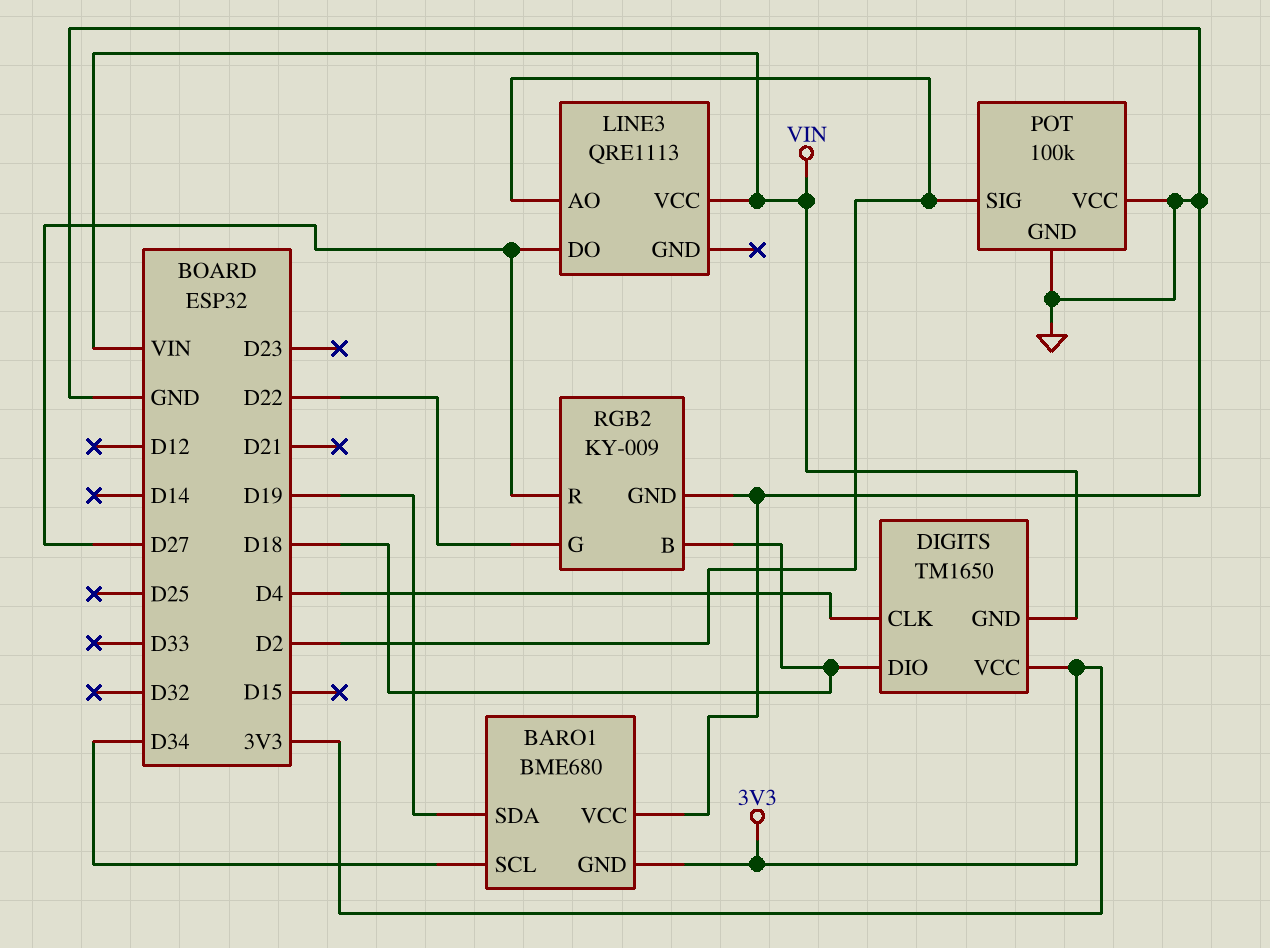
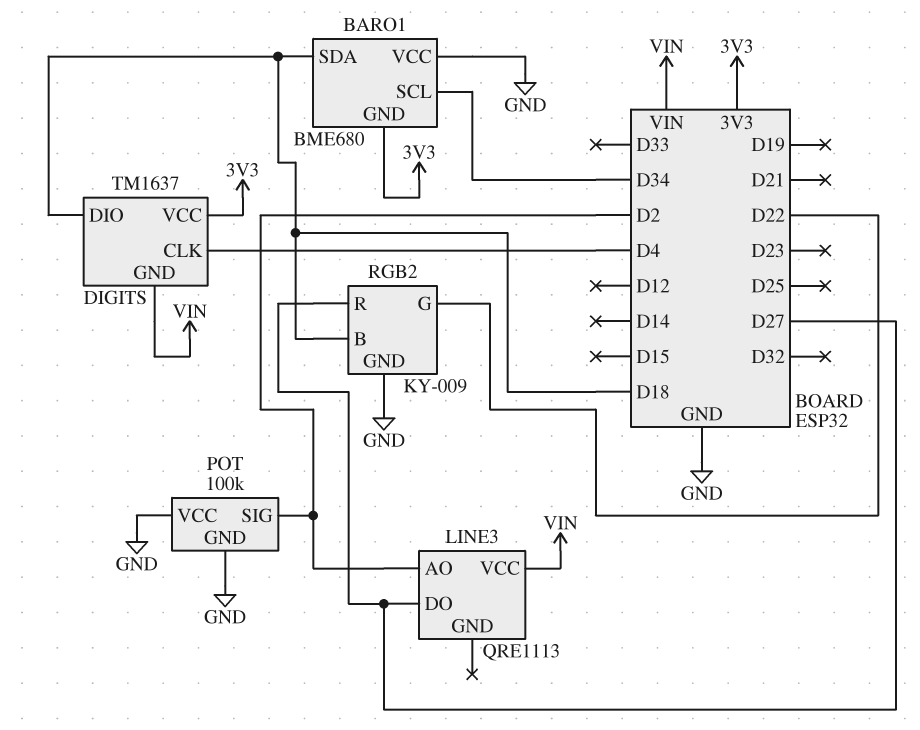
BARO1 pin SDA: D19 -> D18
DIGITS: TM1650 -> TM1637

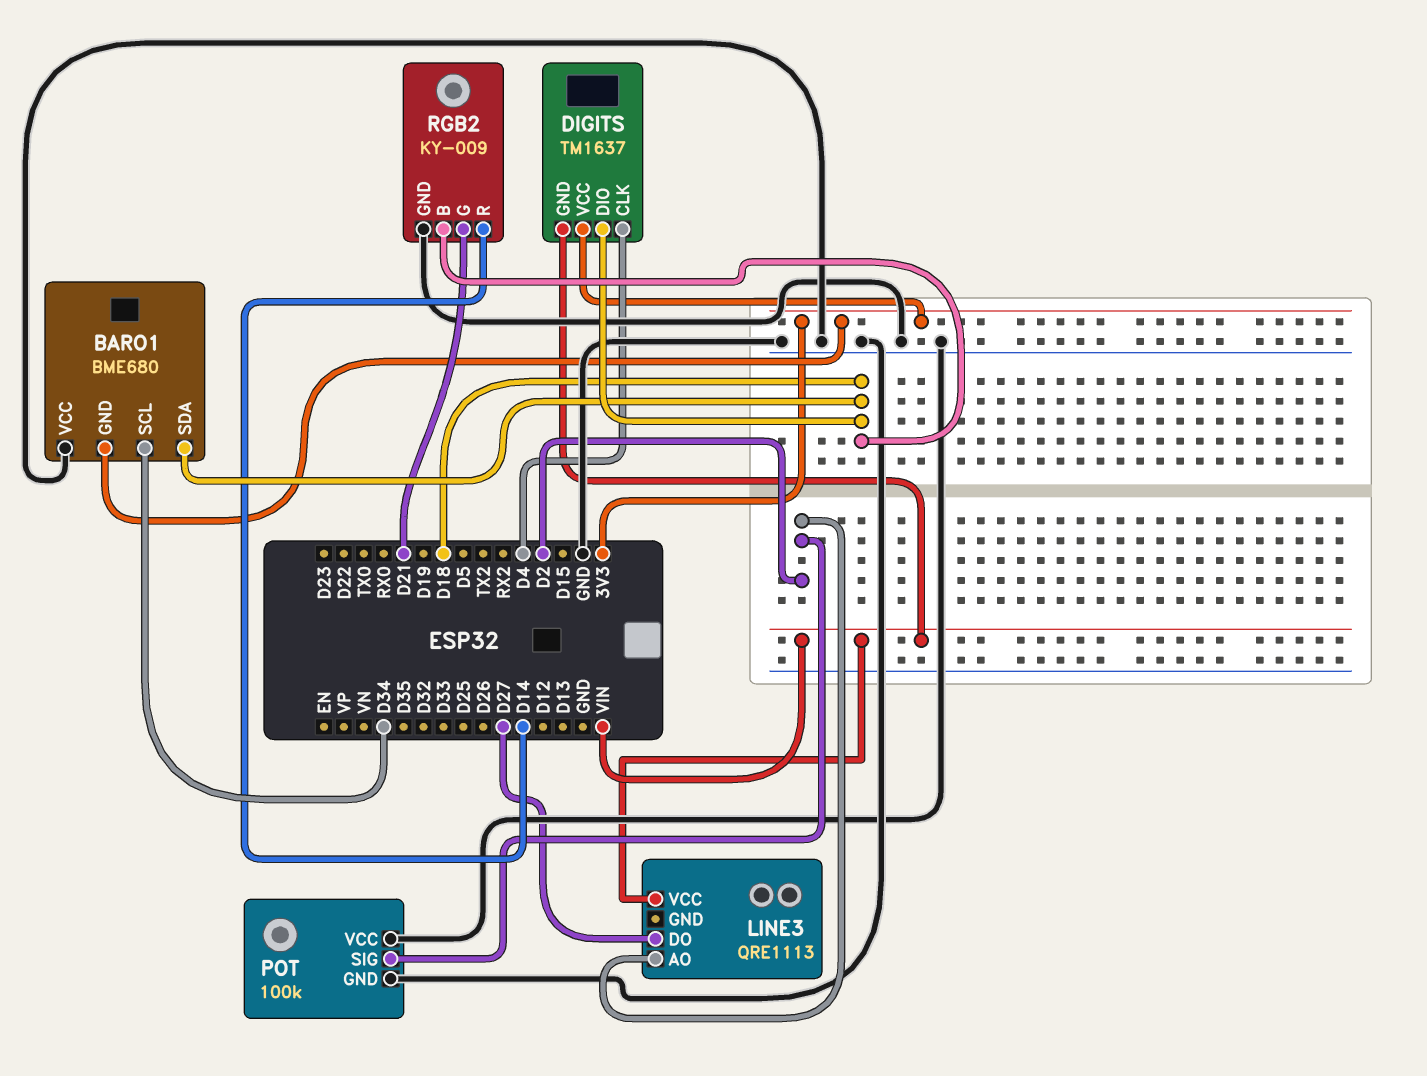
RGB2 pin G: D22 -> D21
RGB2 pin R: D27 -> D14

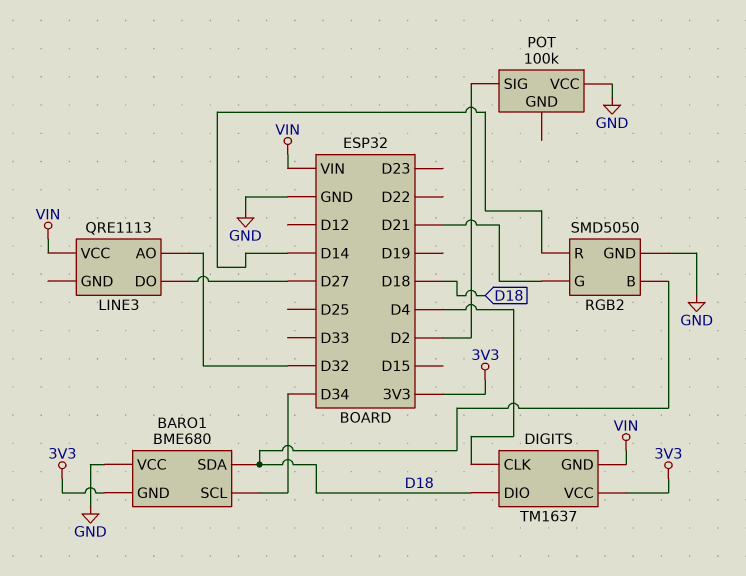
LINE3 pin AO: D2 -> D32
POT pin GND: GND -> none
RGB2: KY-009 -> SMD5050

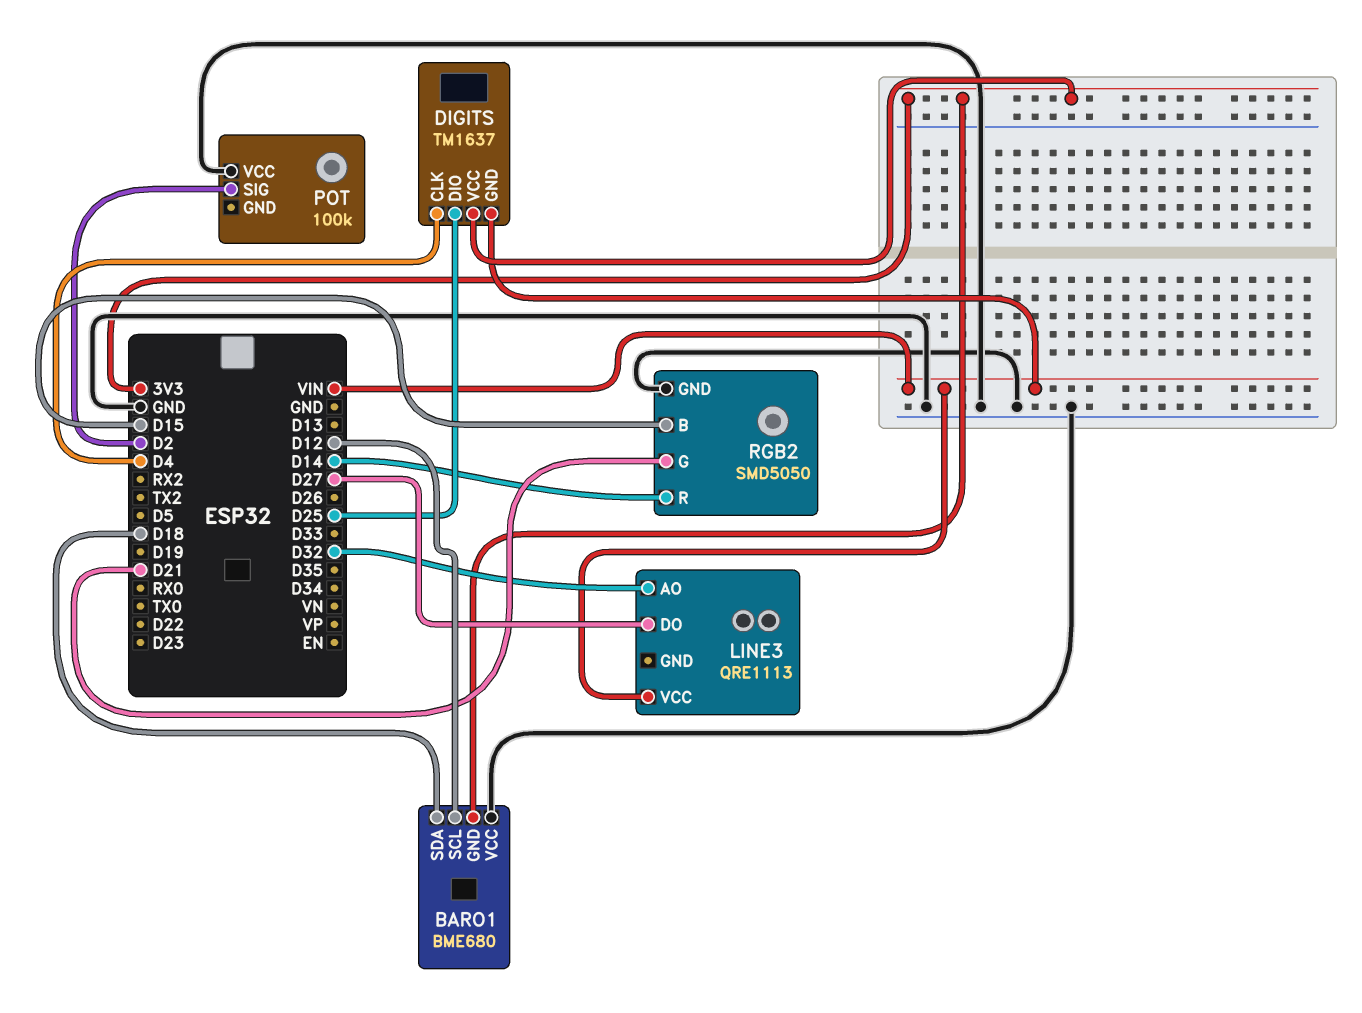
BARO1 pin SCL: D34 -> D12
DIGITS pin DIO: D18 -> D25
RGB2 pin B: D18 -> D15

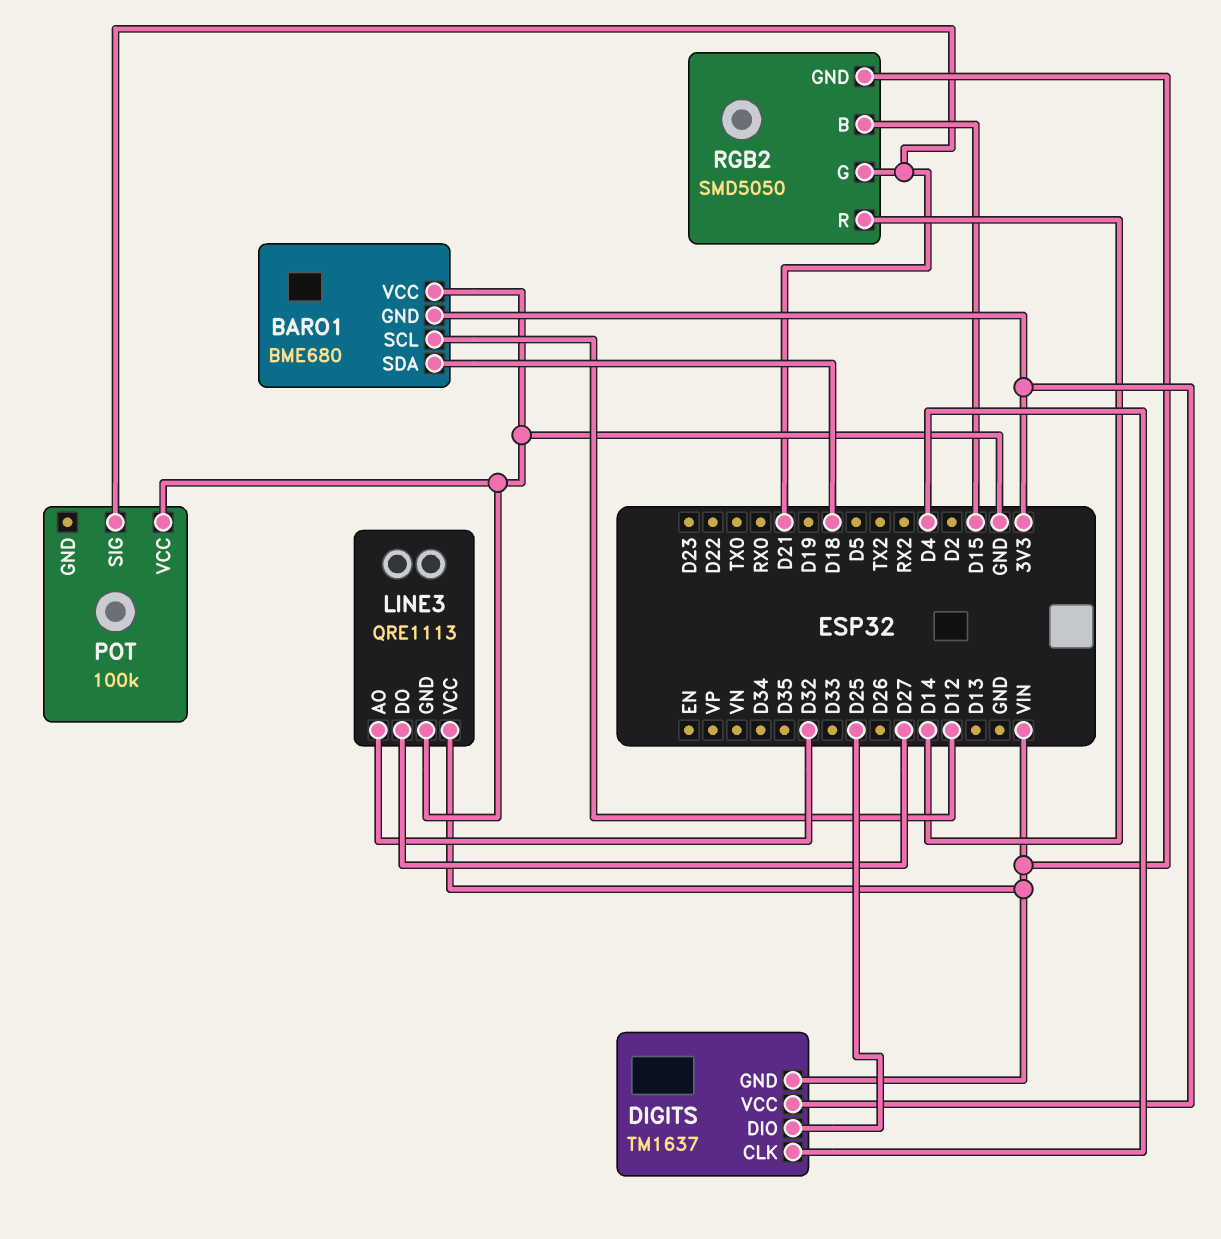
LINE3 pin GND: none -> GND
POT pin SIG: D2 -> D21
RGB2 pin GND: GND -> VIN

